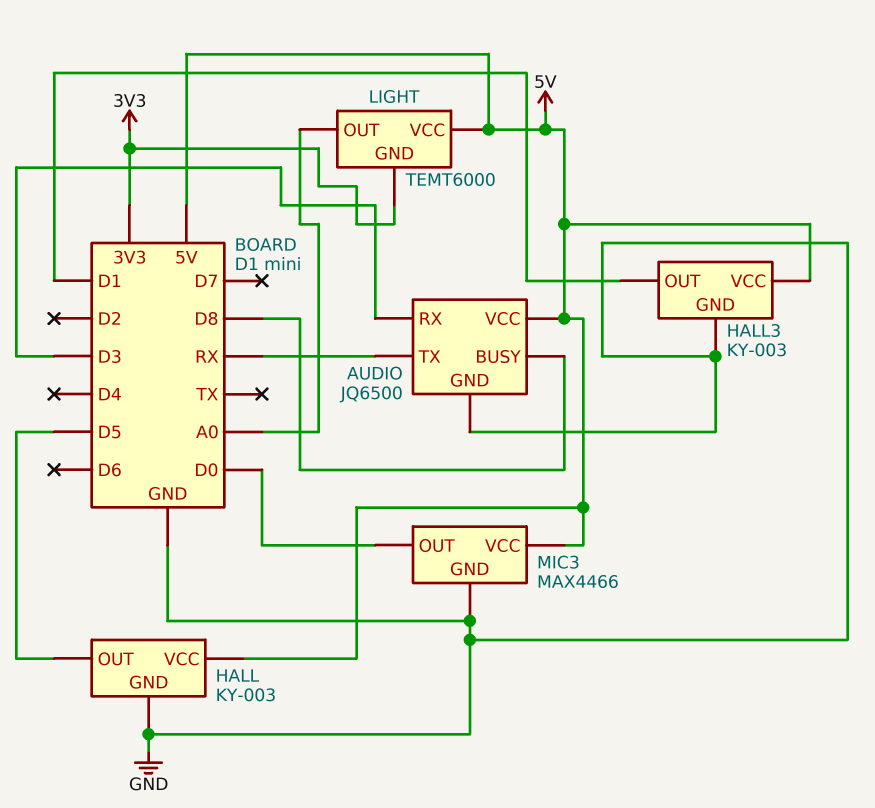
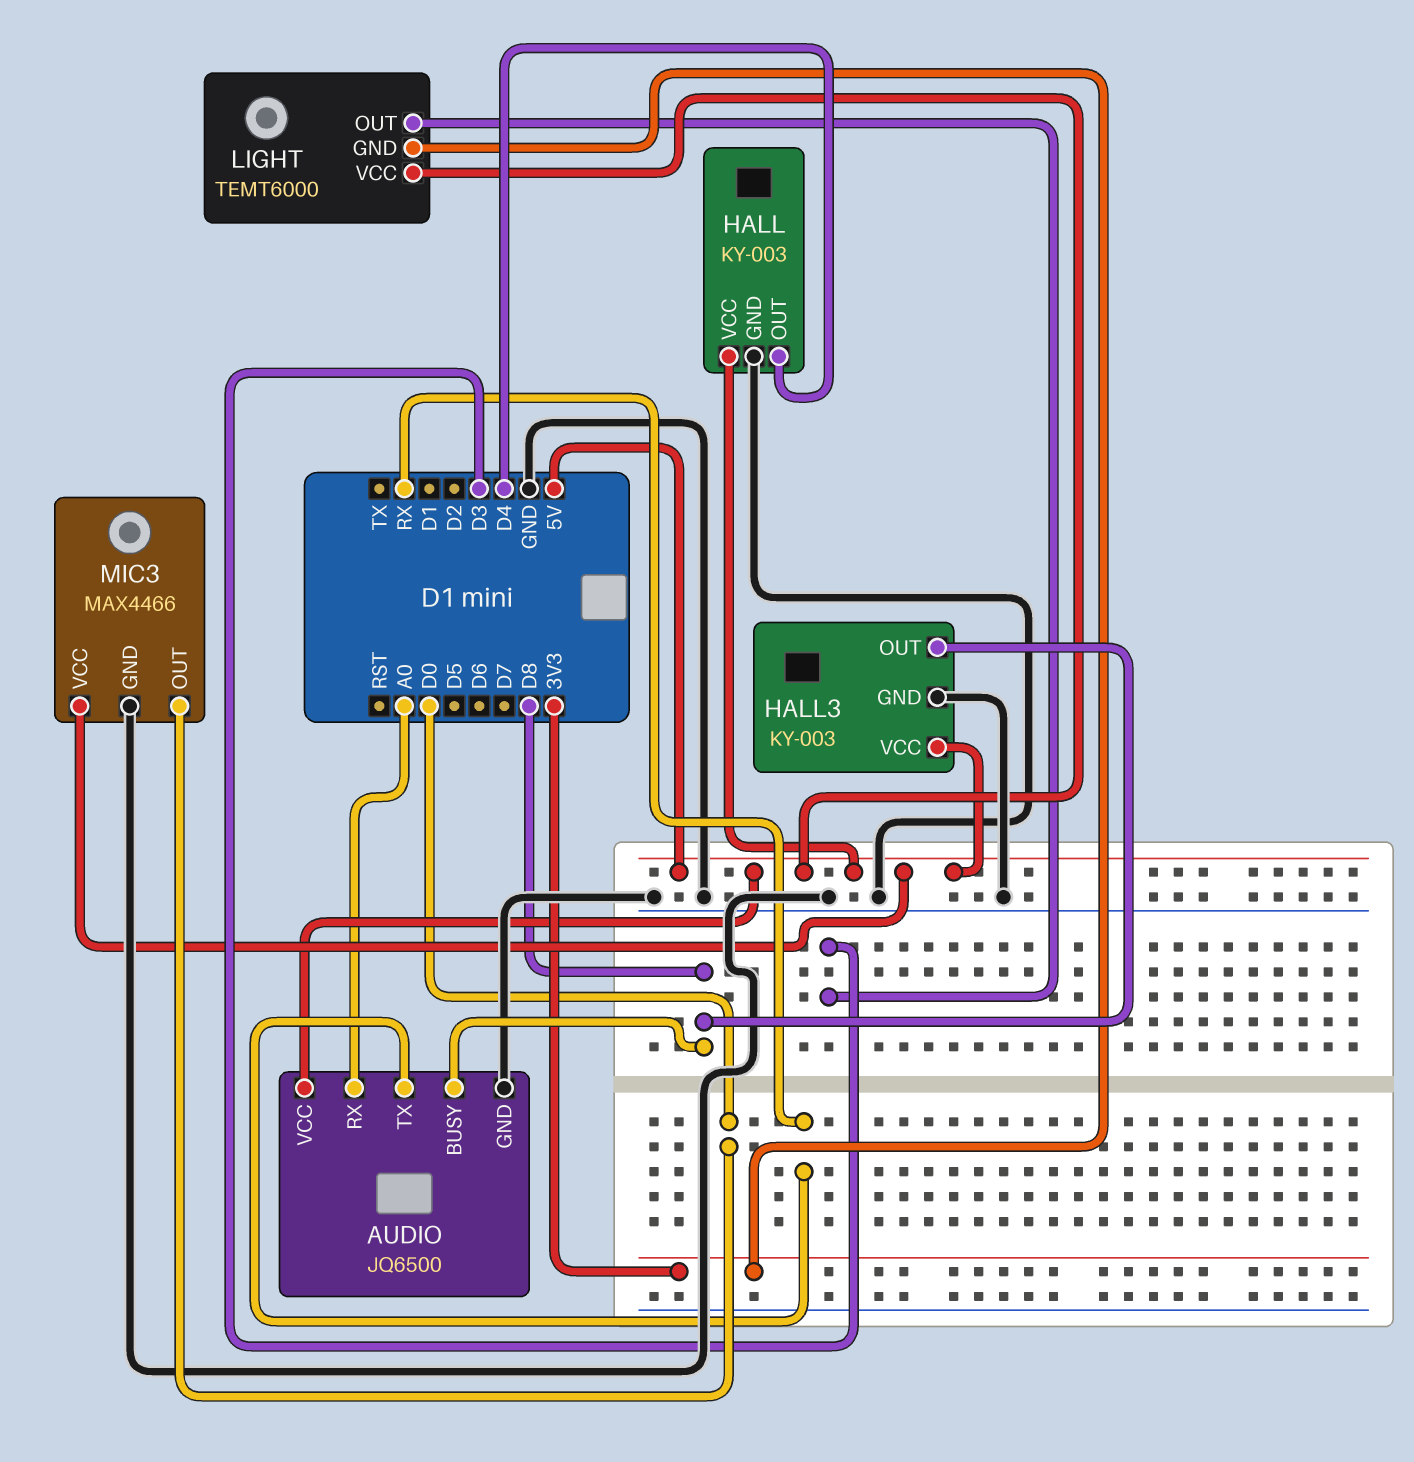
AUDIO pin RX: D3 -> A0
HALL pin OUT: D5 -> D4
HALL3 pin OUT: D1 -> D8
LIGHT pin OUT: A0 -> D3

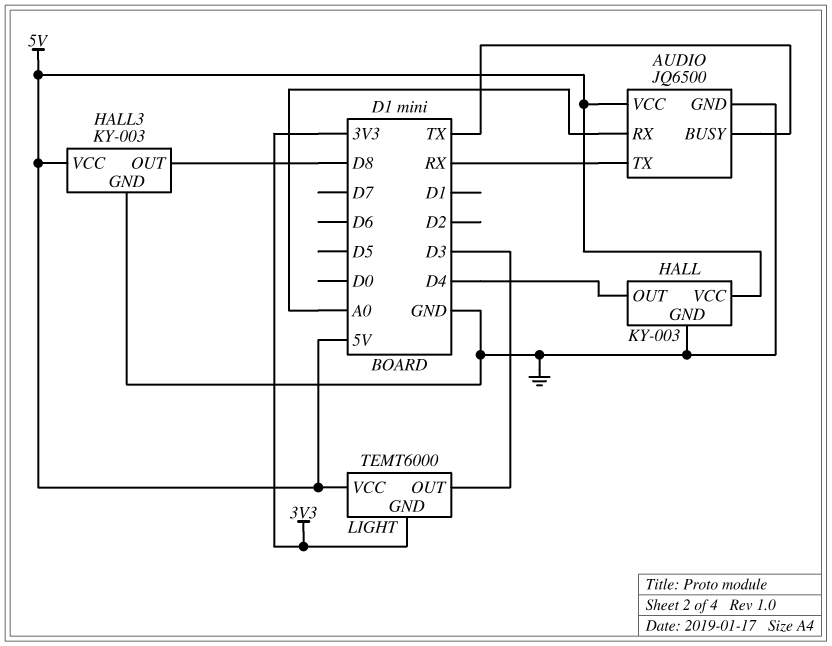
AUDIO pin BUSY: D8 -> TX
MIC3: MAX4466 -> none
MIC3 pin GND: GND -> none
MIC3 pin OUT: D0 -> none
MIC3 pin VCC: 5V -> none

